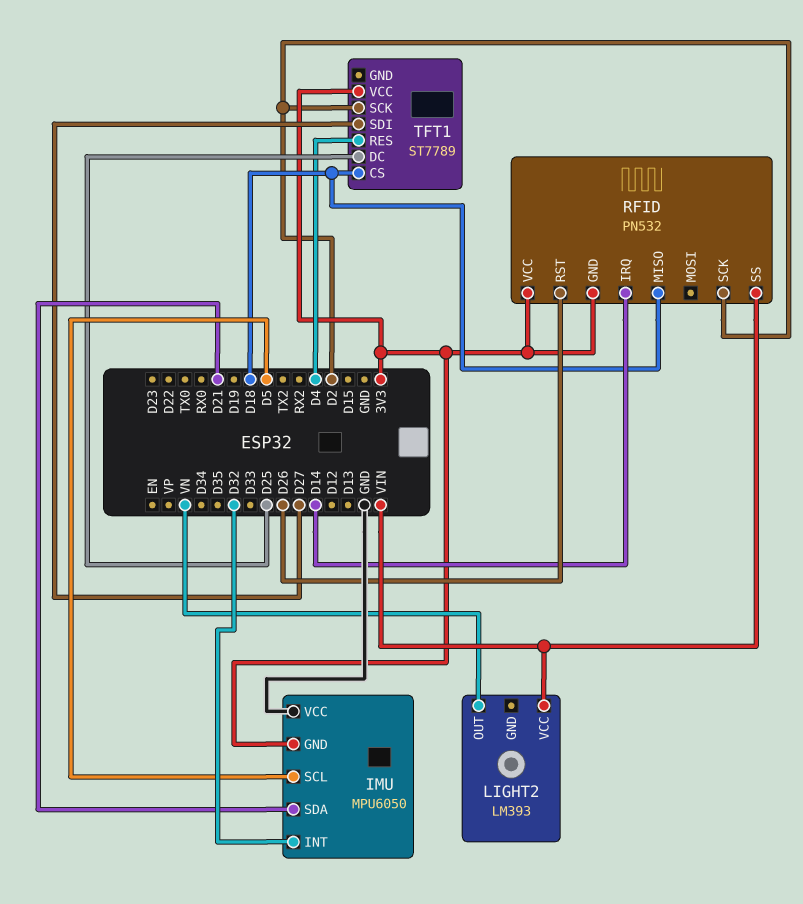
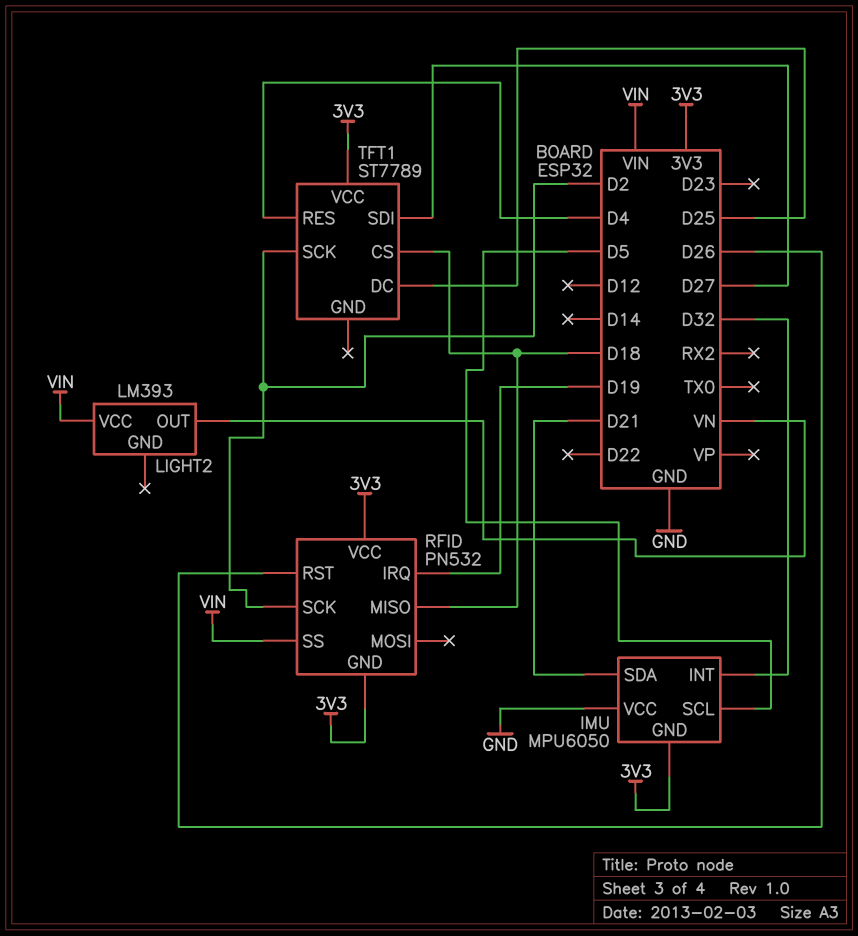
RFID pin IRQ: D14 -> D19

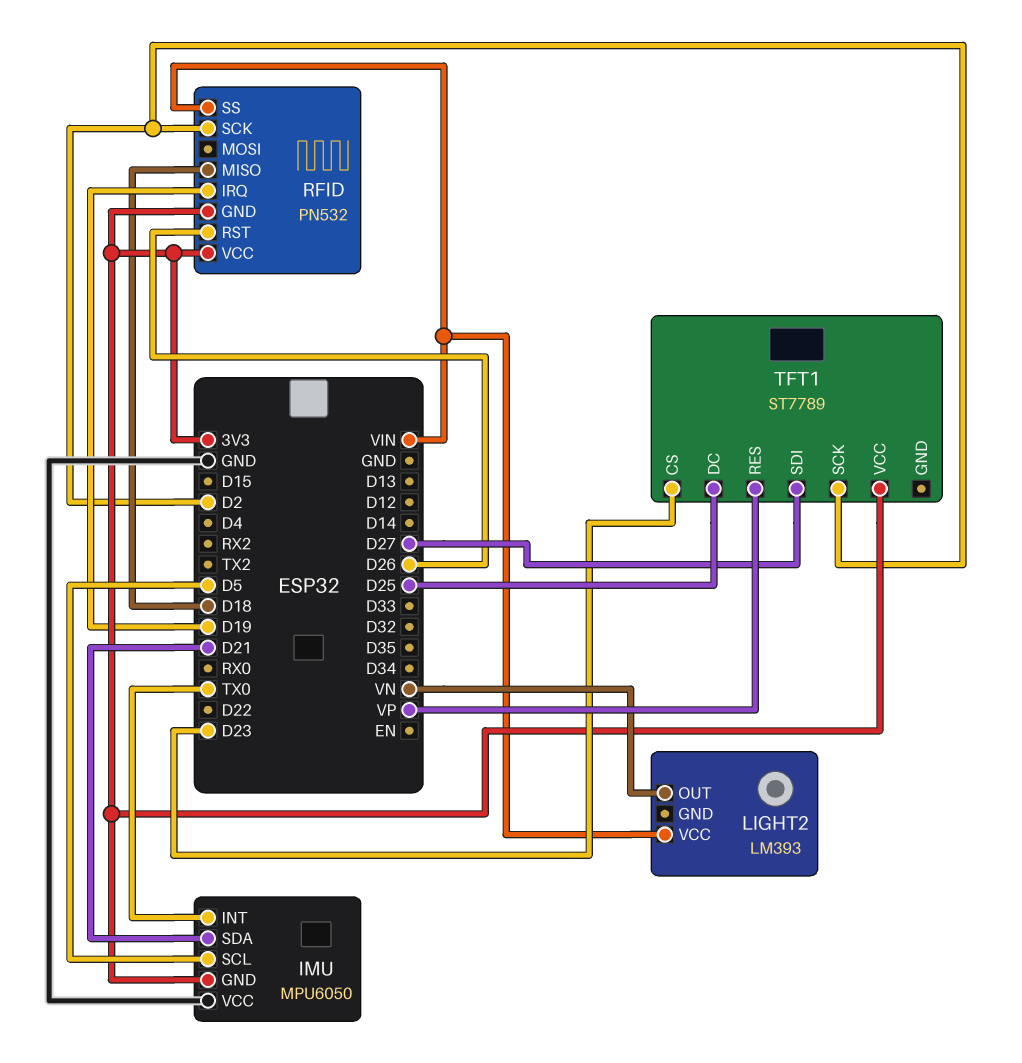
IMU pin INT: D32 -> TX0
TFT1 pin CS: D18 -> D23
TFT1 pin RES: D4 -> VP

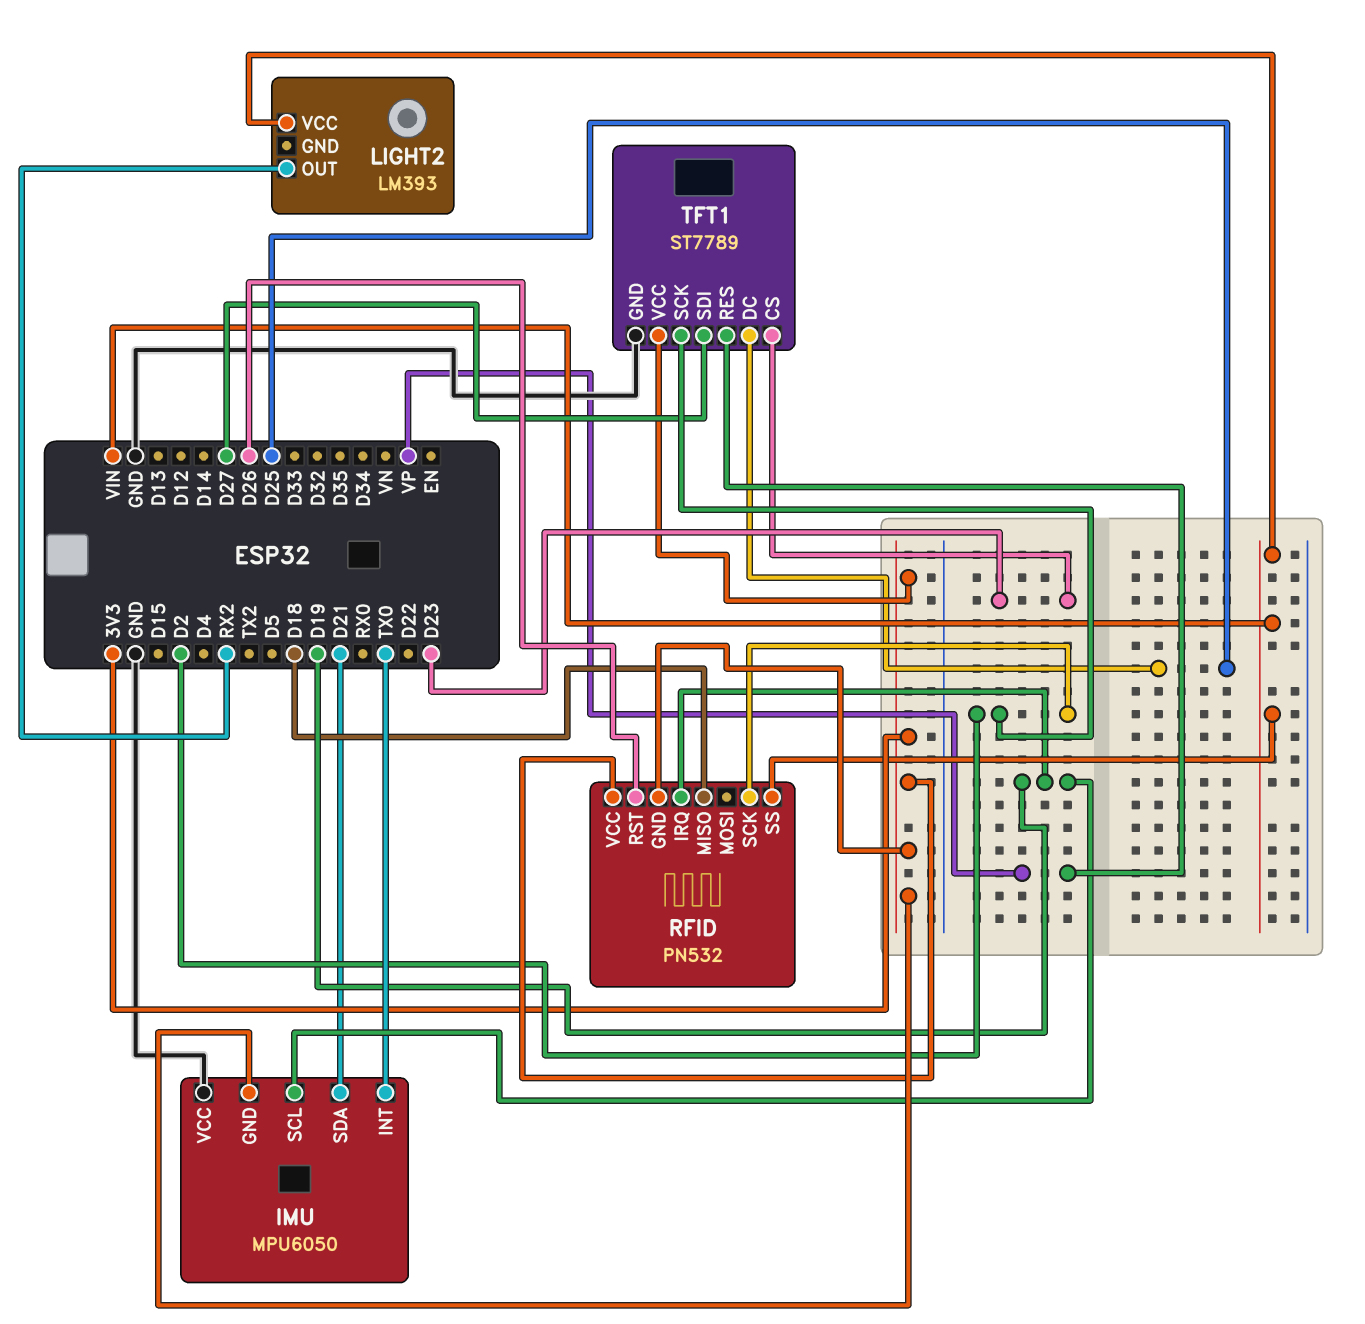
IMU pin SCL: D5 -> D19
LIGHT2 pin OUT: VN -> RX2
TFT1 pin GND: none -> GND

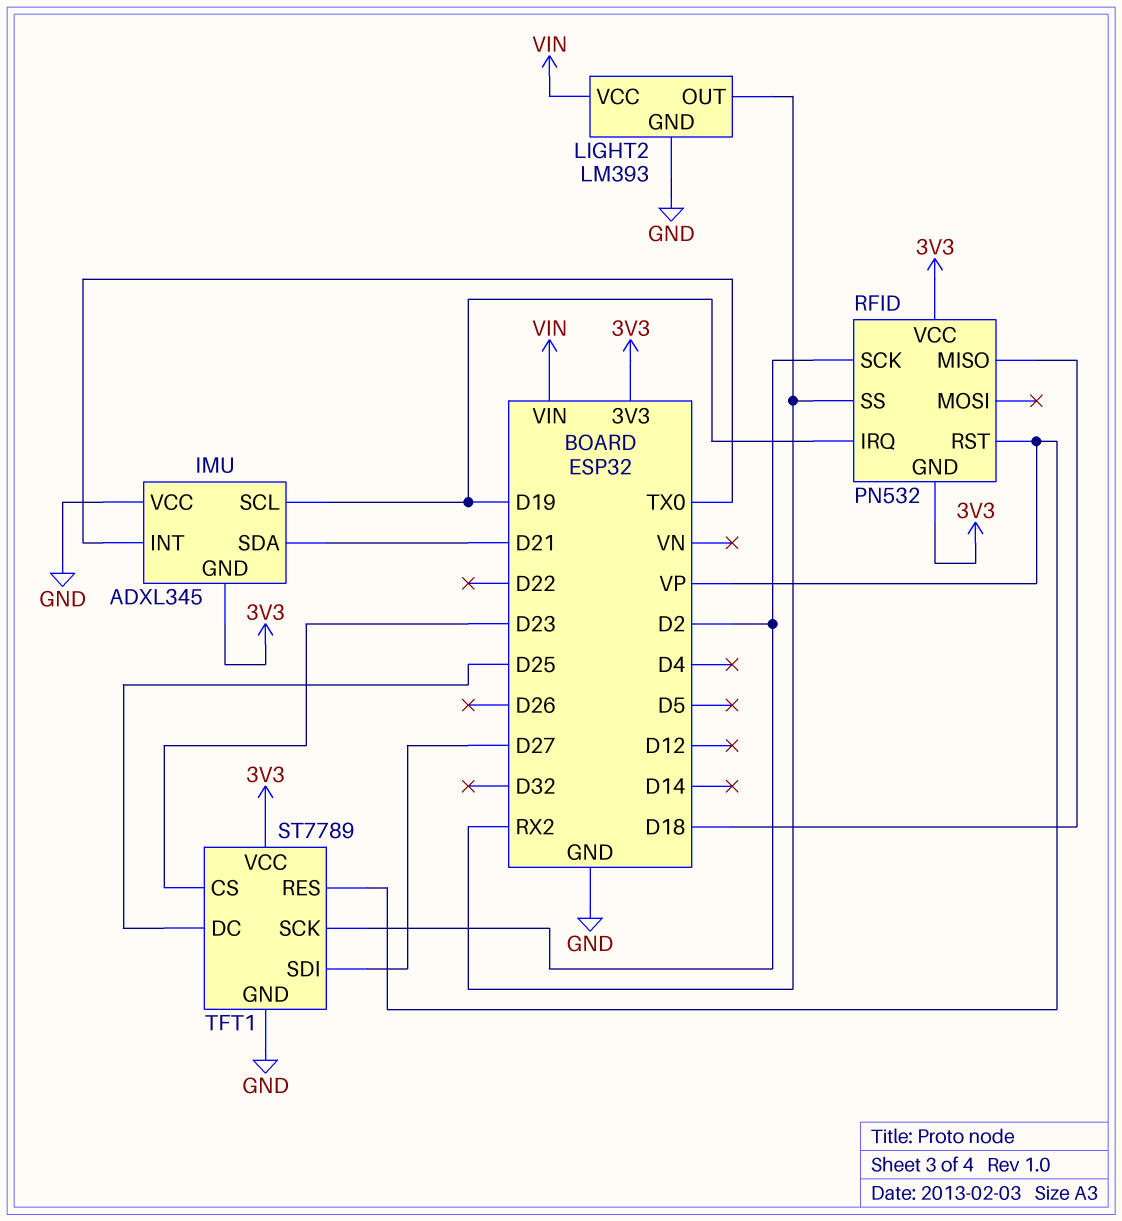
IMU: MPU6050 -> ADXL345
LIGHT2 pin GND: none -> GND
RFID pin RST: D26 -> VP
RFID pin SS: VIN -> RX2

